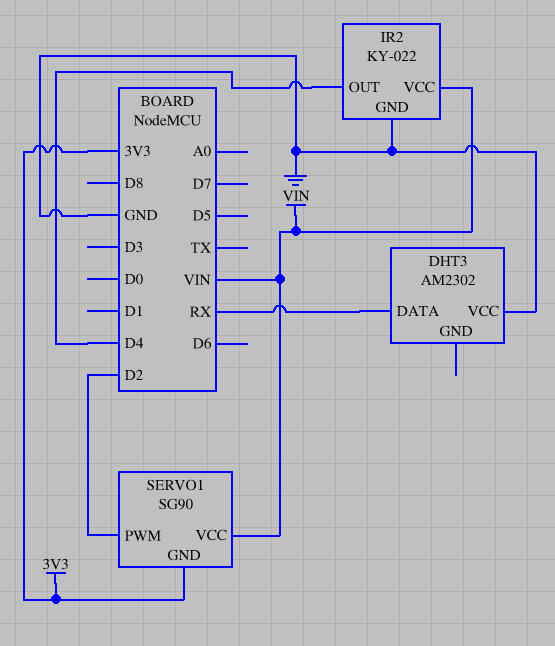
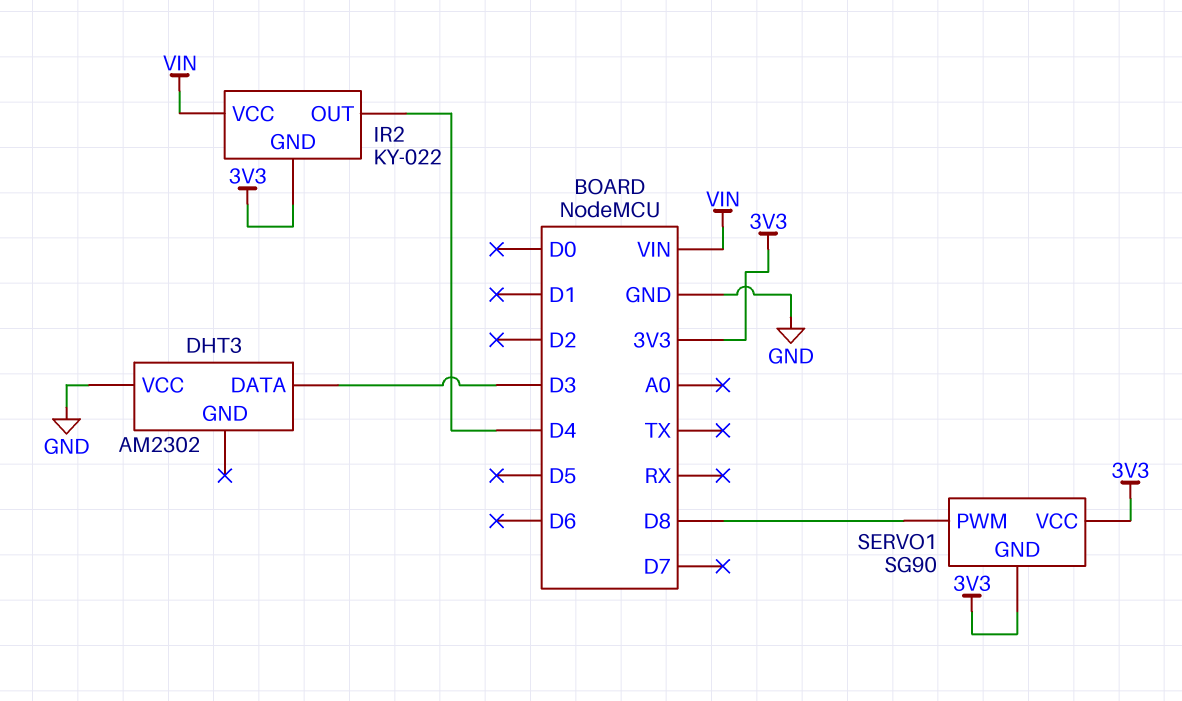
DHT3 pin DATA: RX -> D3
IR2 pin GND: GND -> 3V3
SERVO1 pin PWM: D2 -> D8
SERVO1 pin VCC: VIN -> 3V3

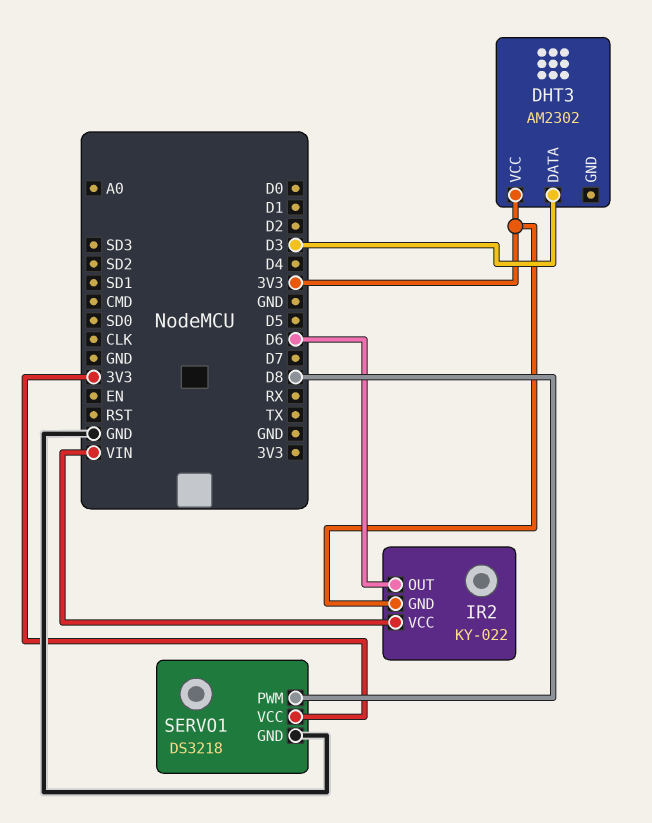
DHT3 pin VCC: GND -> 3V3
IR2 pin OUT: D4 -> D6
SERVO1: SG90 -> DS3218
SERVO1 pin GND: 3V3 -> GND

